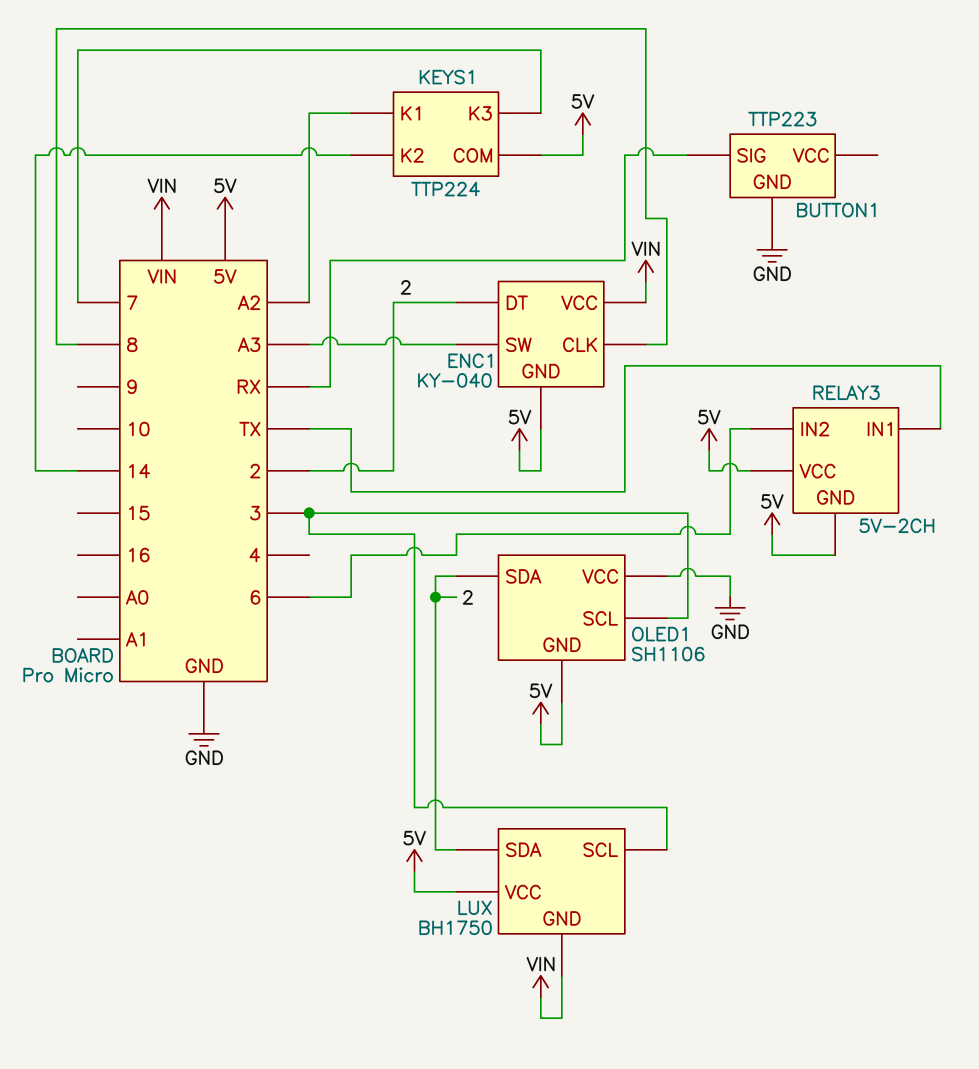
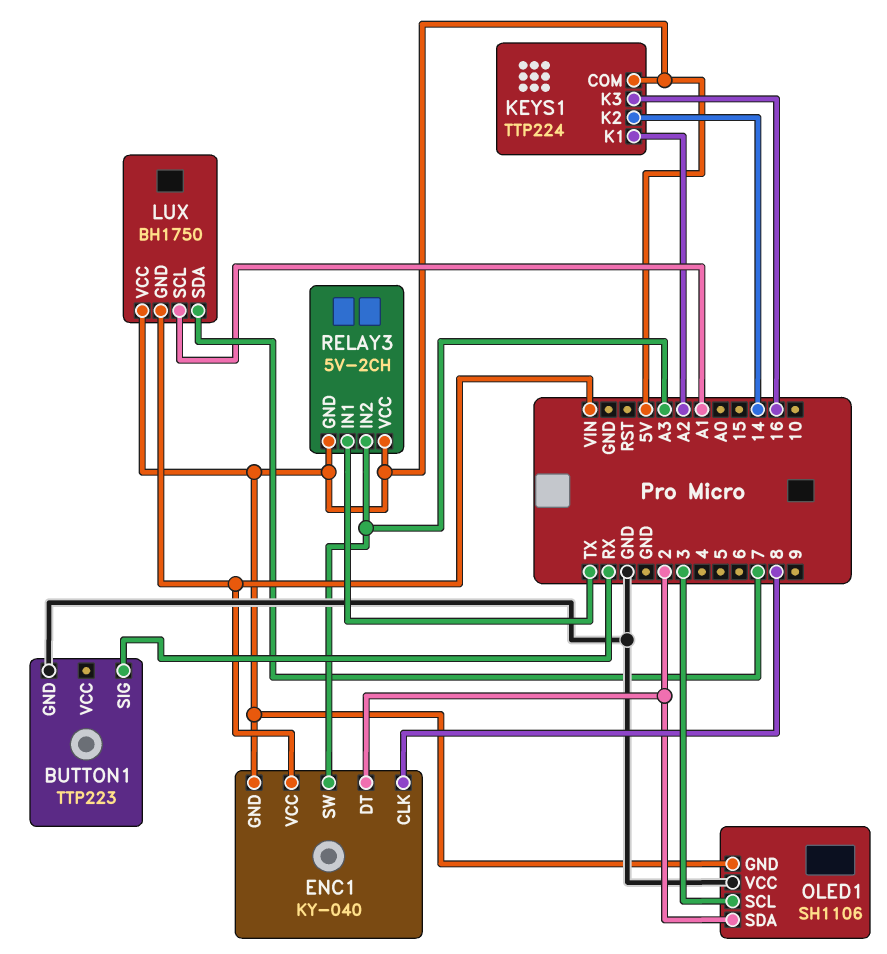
KEYS1 pin K3: 7 -> 16
LUX pin SCL: 3 -> A1
LUX pin SDA: 2 -> 7
RELAY3 pin IN2: 6 -> A3

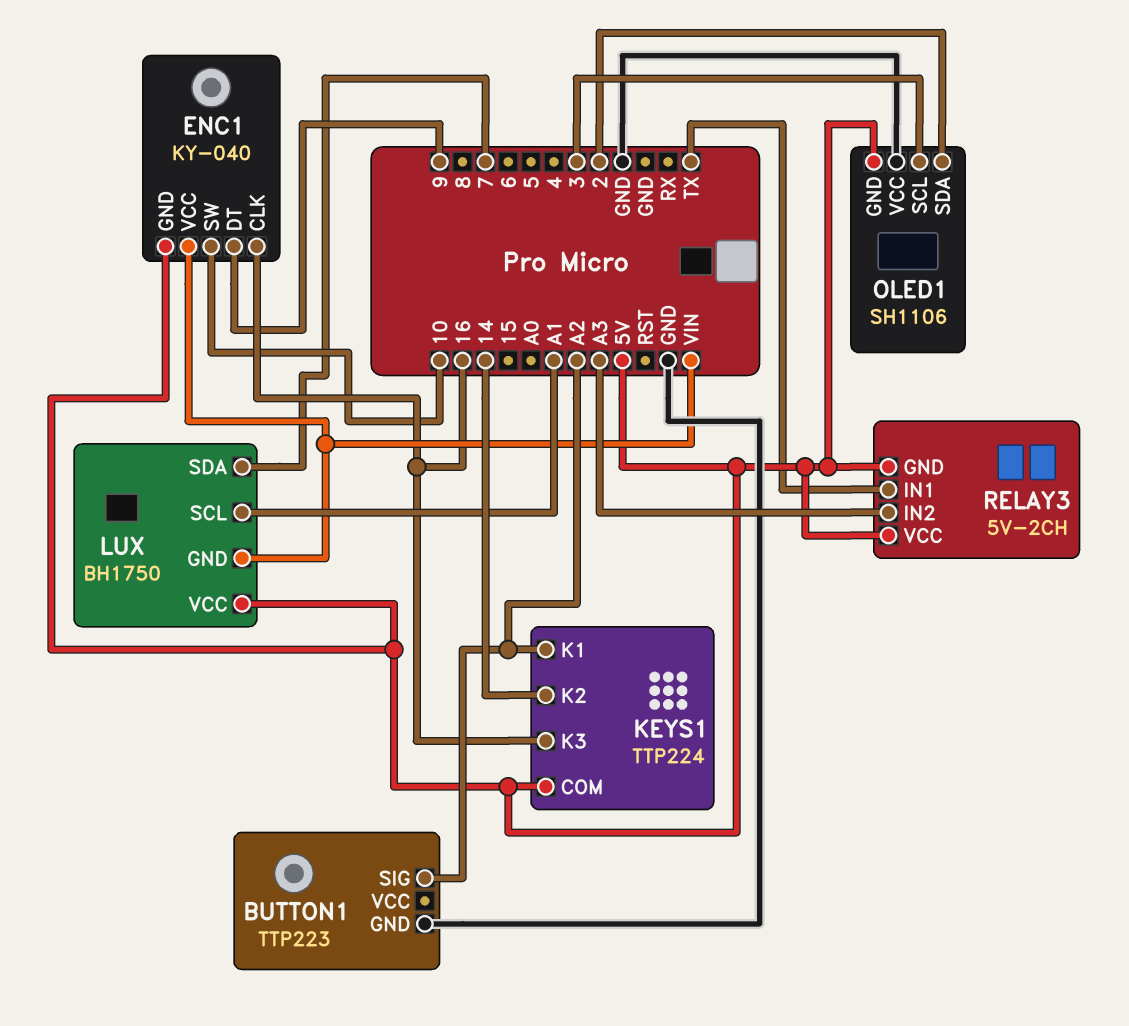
BUTTON1 pin SIG: RX -> A2
ENC1 pin CLK: 8 -> 16
ENC1 pin DT: 2 -> 9
ENC1 pin SW: A3 -> 10

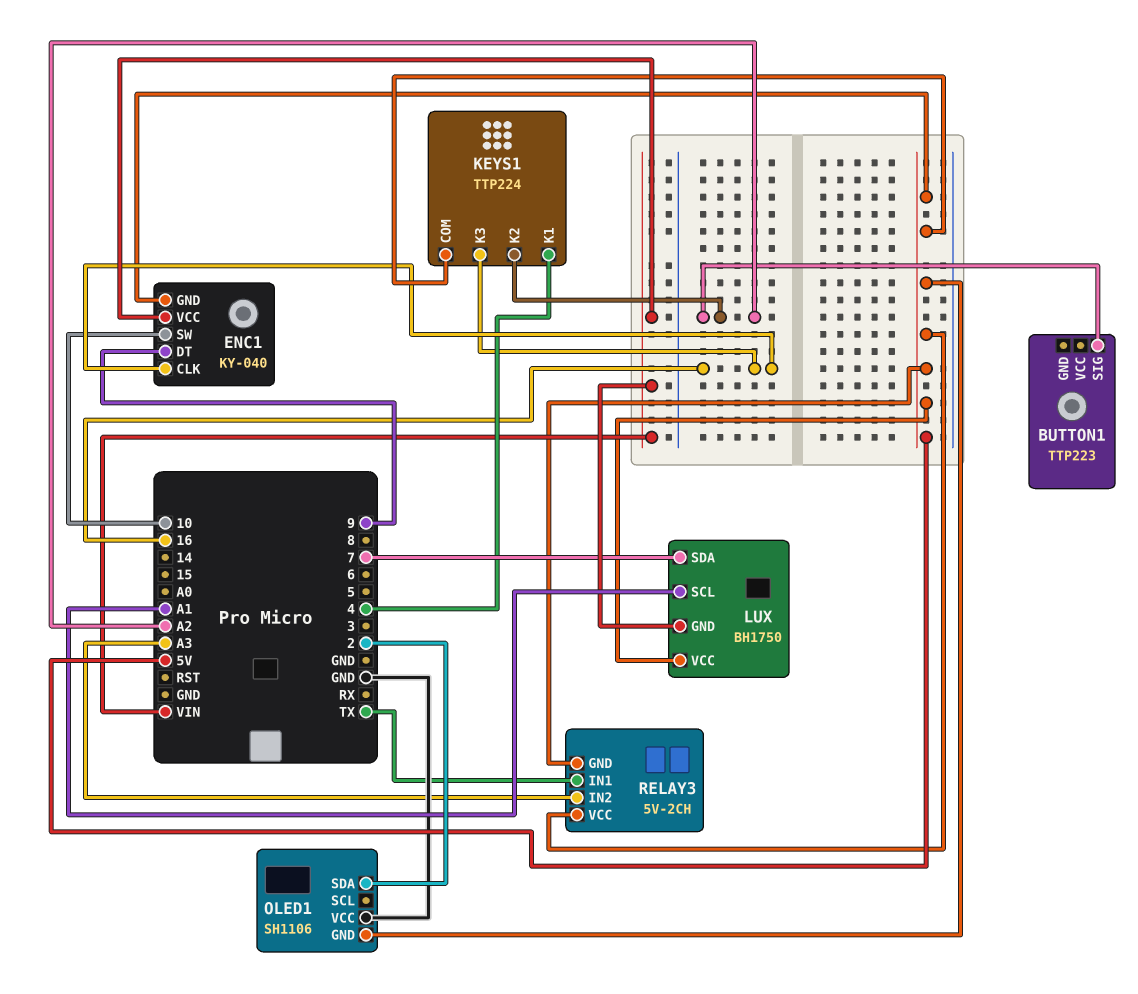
BUTTON1 pin GND: GND -> none
KEYS1 pin K1: A2 -> 4
KEYS1 pin K2: 14 -> A2
OLED1 pin SCL: 3 -> none

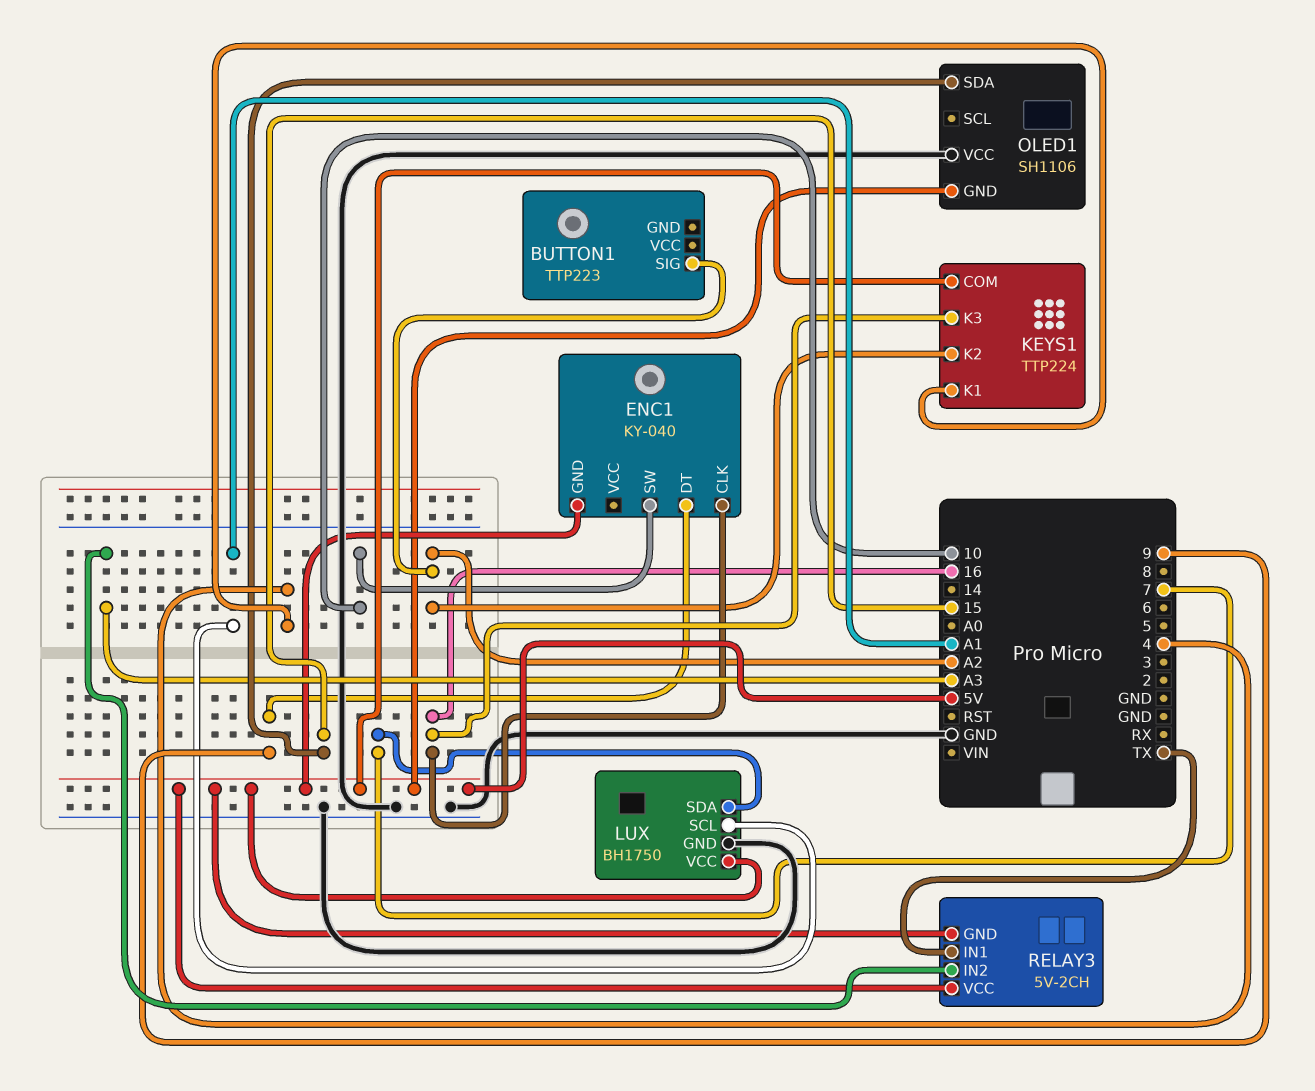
ENC1 pin VCC: VIN -> none
LUX pin GND: VIN -> GND
OLED1 pin SDA: 2 -> 15

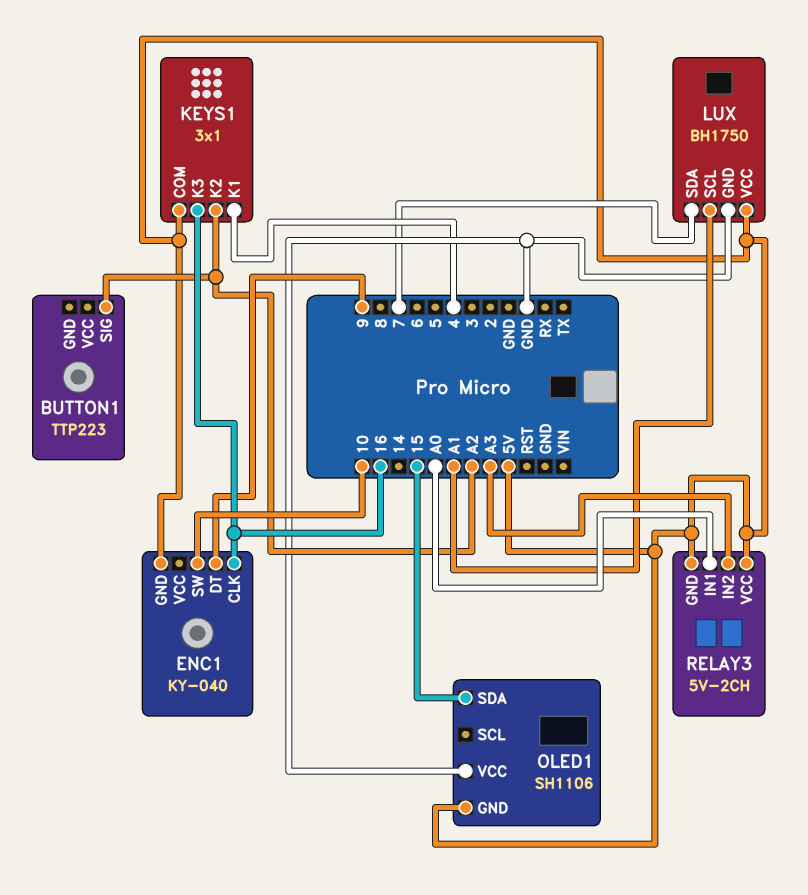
KEYS1: TTP224 -> 3x1
RELAY3 pin IN1: TX -> A0

